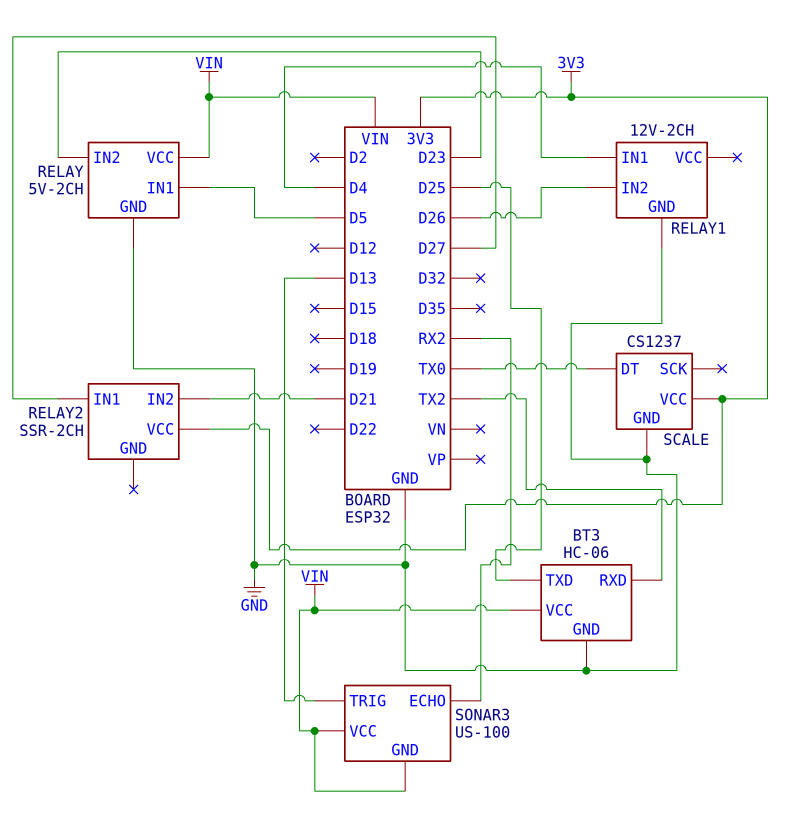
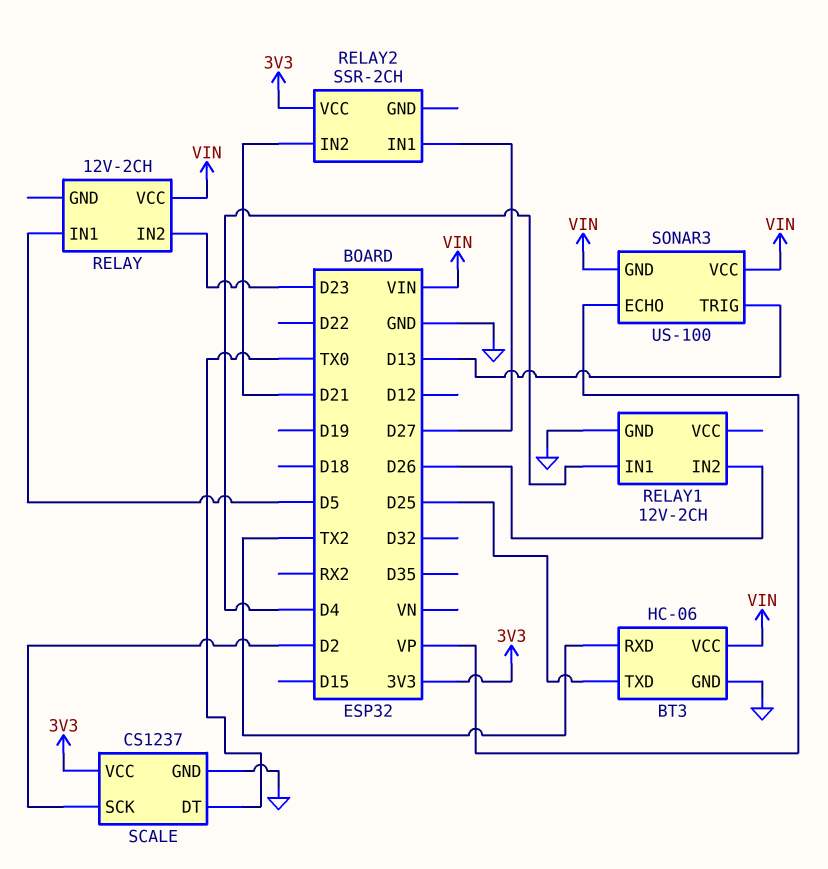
RELAY: 5V-2CH -> 12V-2CH
RELAY pin GND: GND -> none
SCALE pin SCK: none -> D2
SONAR3 pin ECHO: RX2 -> VP

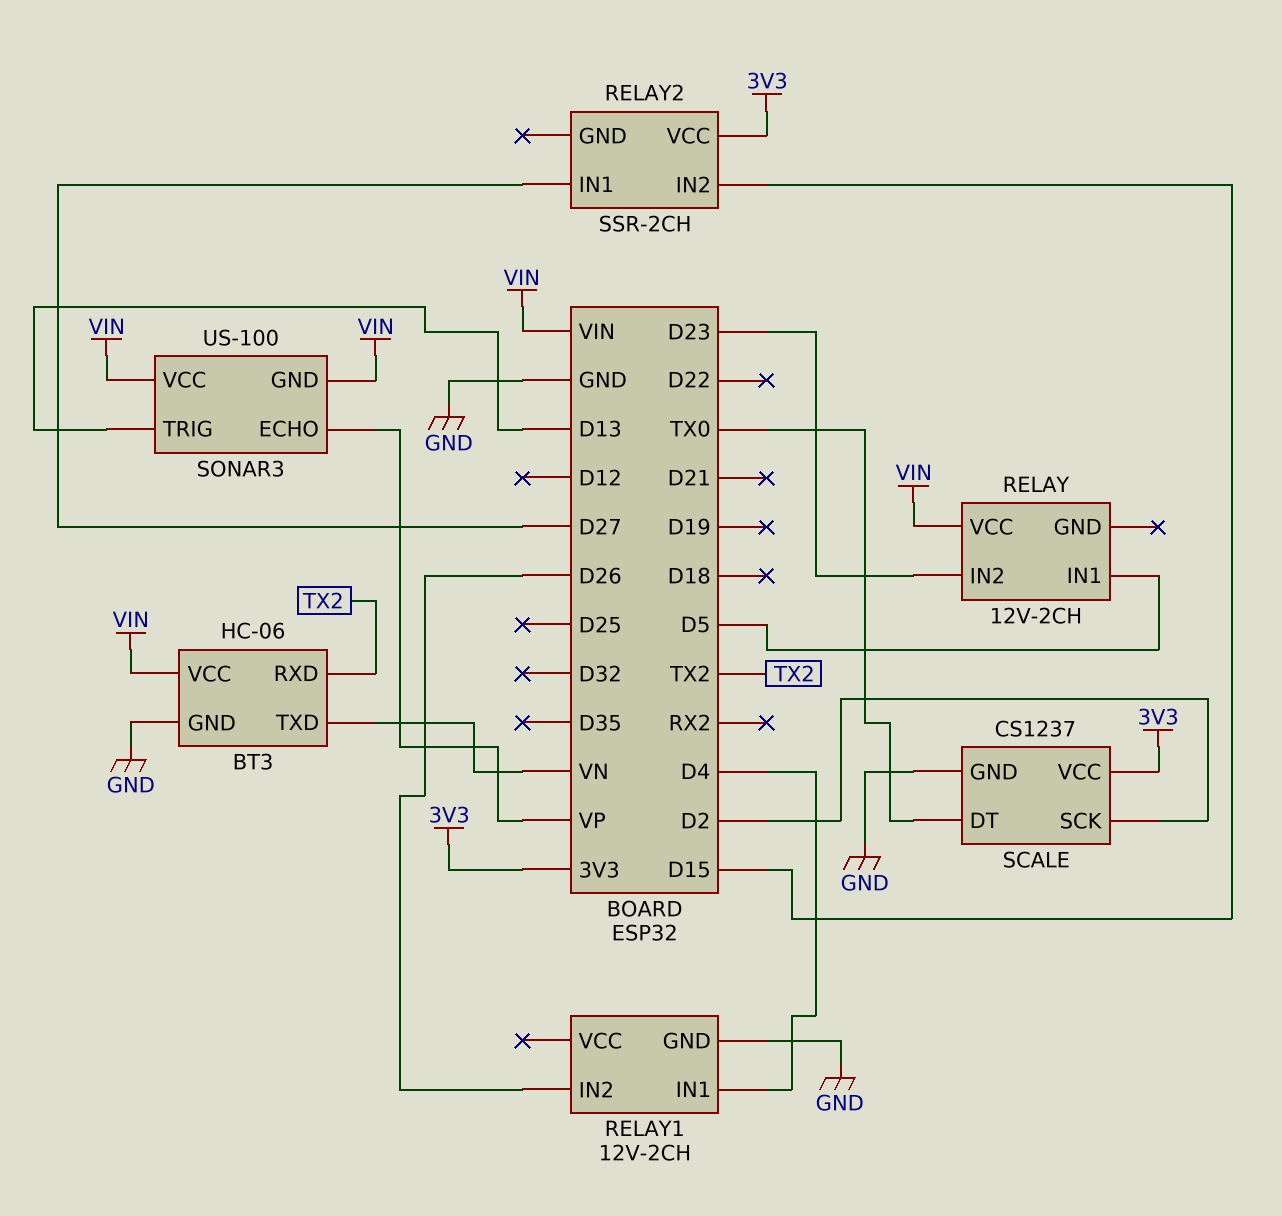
BT3 pin TXD: D25 -> VN
RELAY2 pin IN2: D21 -> D15

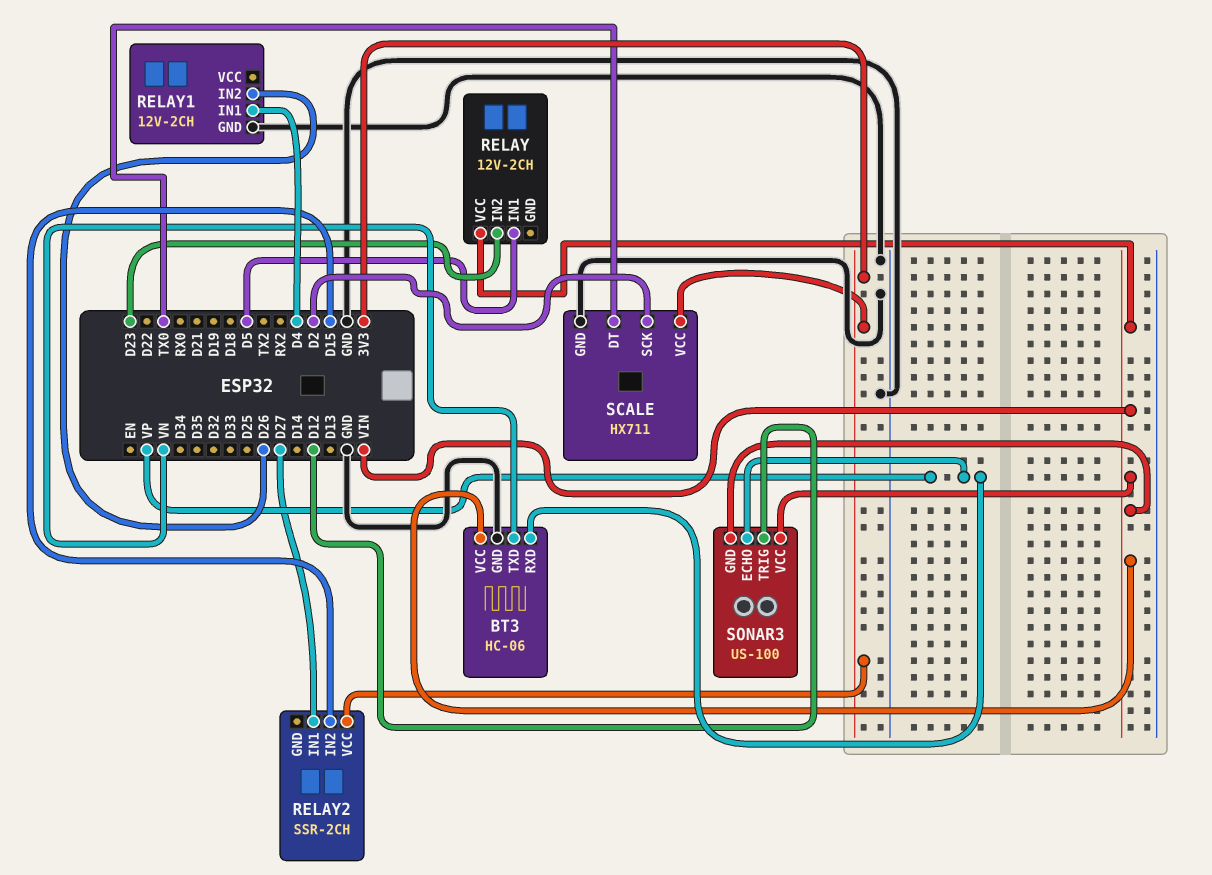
BT3 pin RXD: TX2 -> VP
SCALE: CS1237 -> HX711
SONAR3 pin TRIG: D13 -> D12

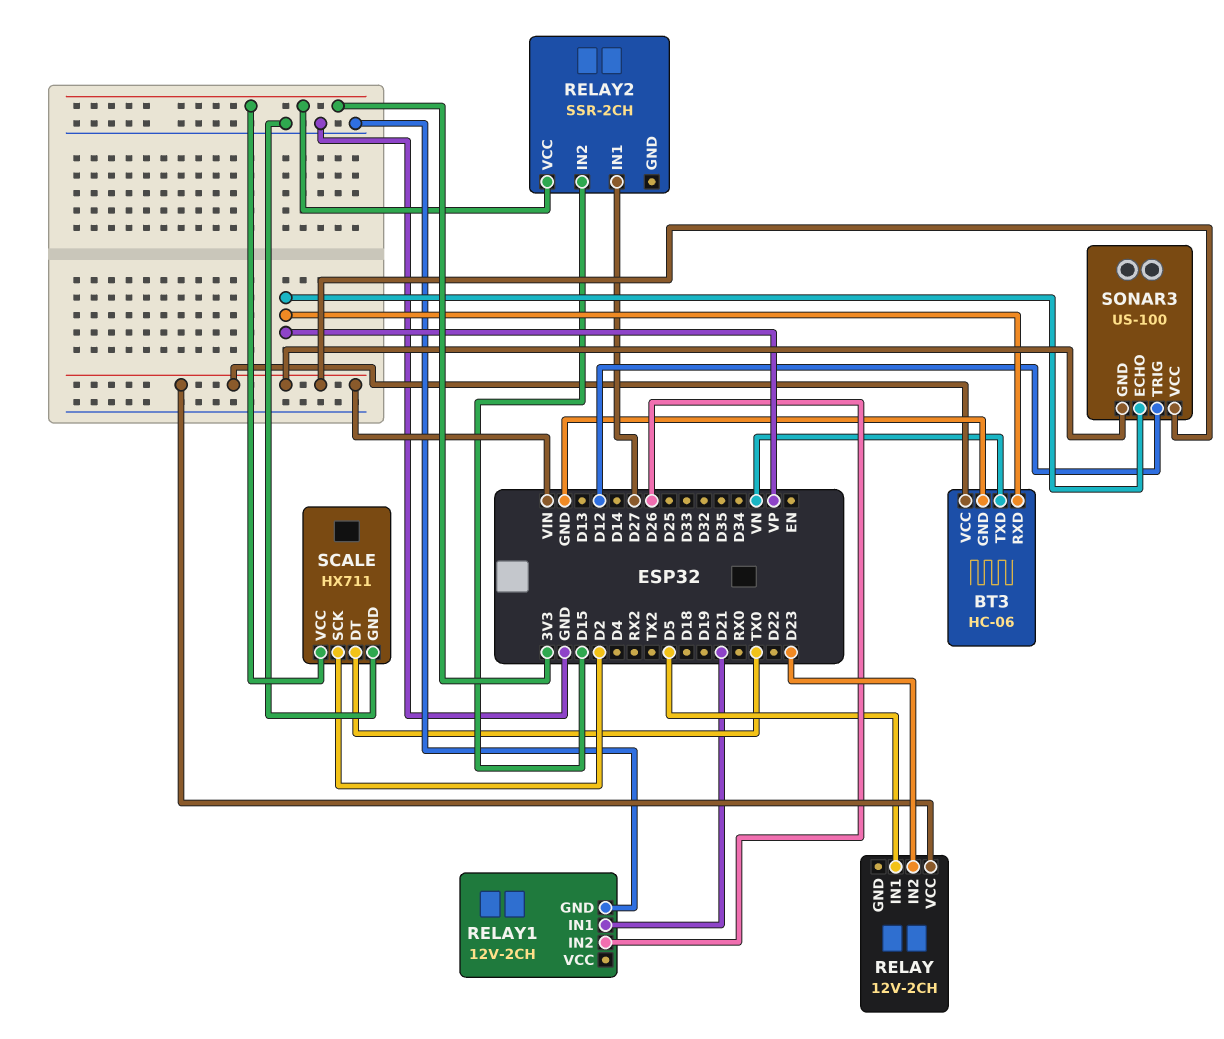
RELAY1 pin IN1: D4 -> D21

